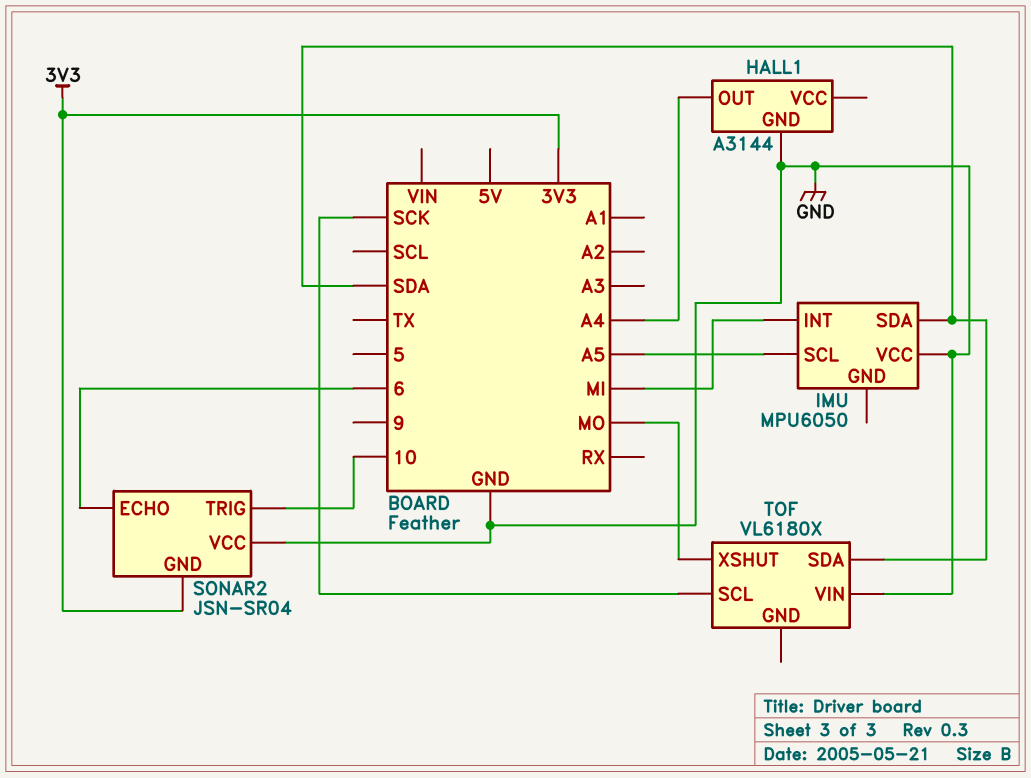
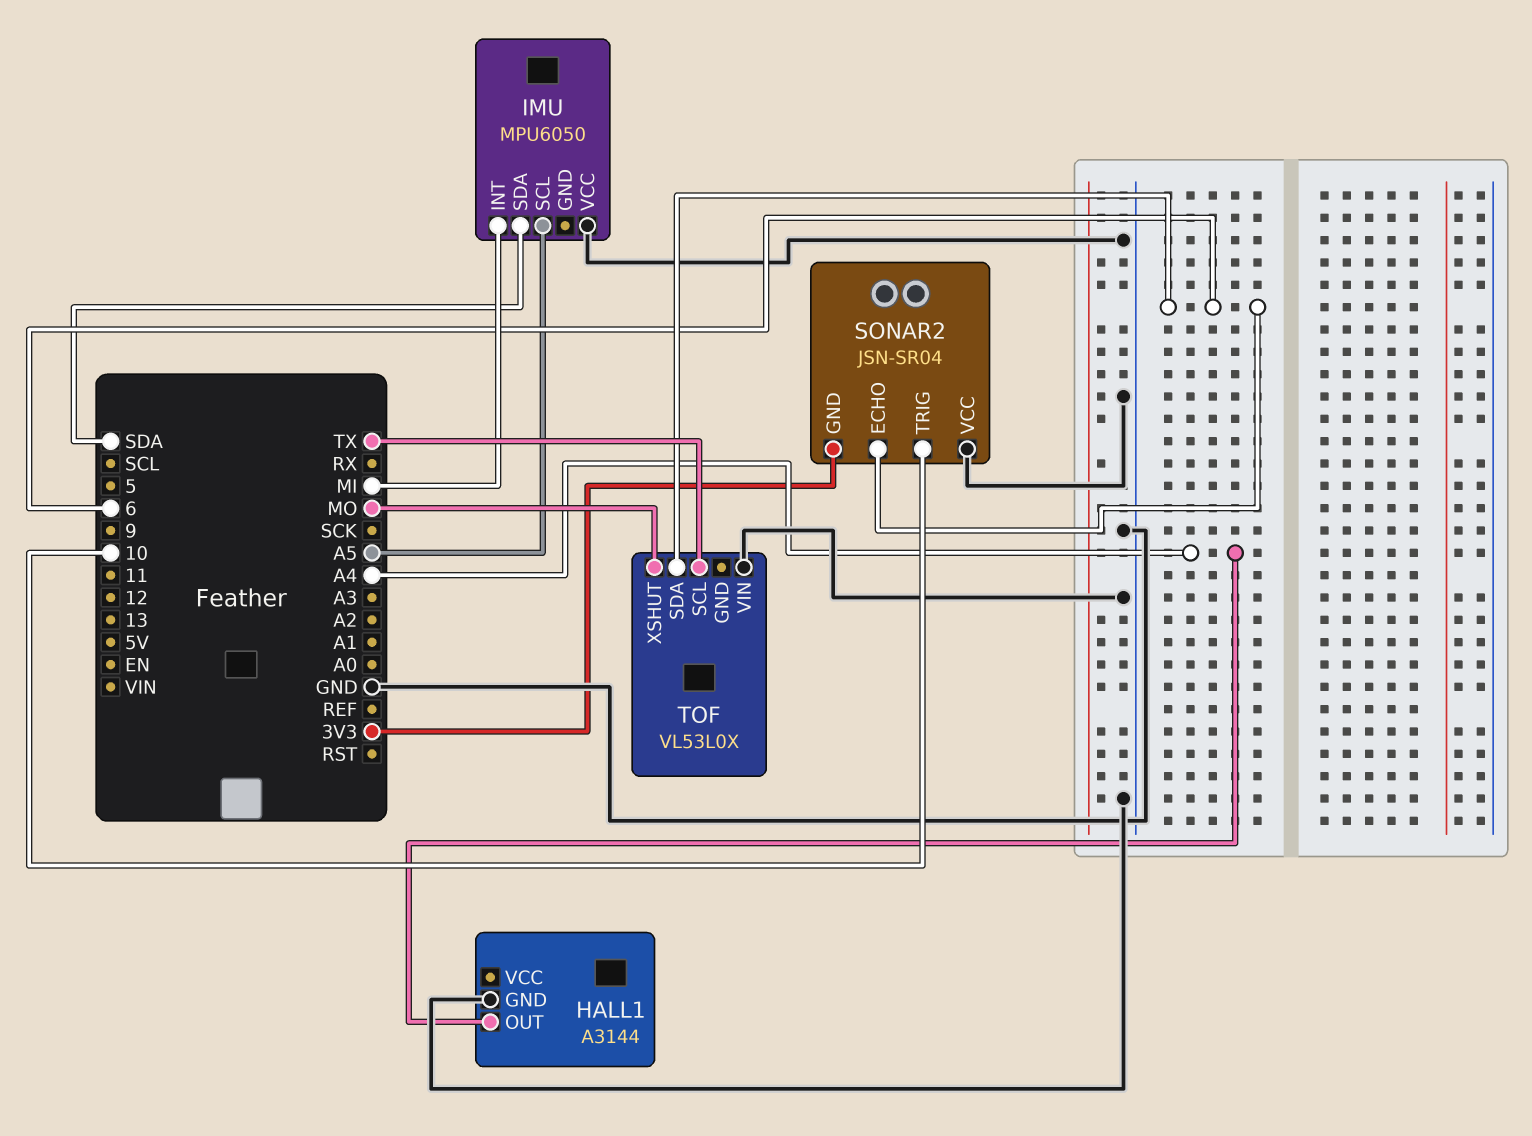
TOF: VL6180X -> VL53L0X
TOF pin SCL: SCK -> TX
TOF pin SDA: SDA -> 6

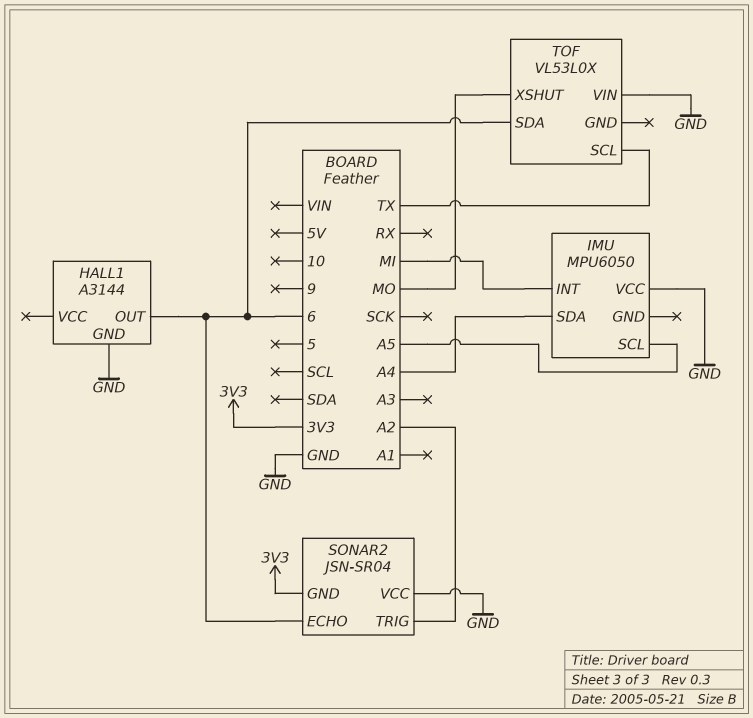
HALL1 pin OUT: A4 -> 6
IMU pin SDA: SDA -> A4
SONAR2 pin TRIG: 10 -> A2

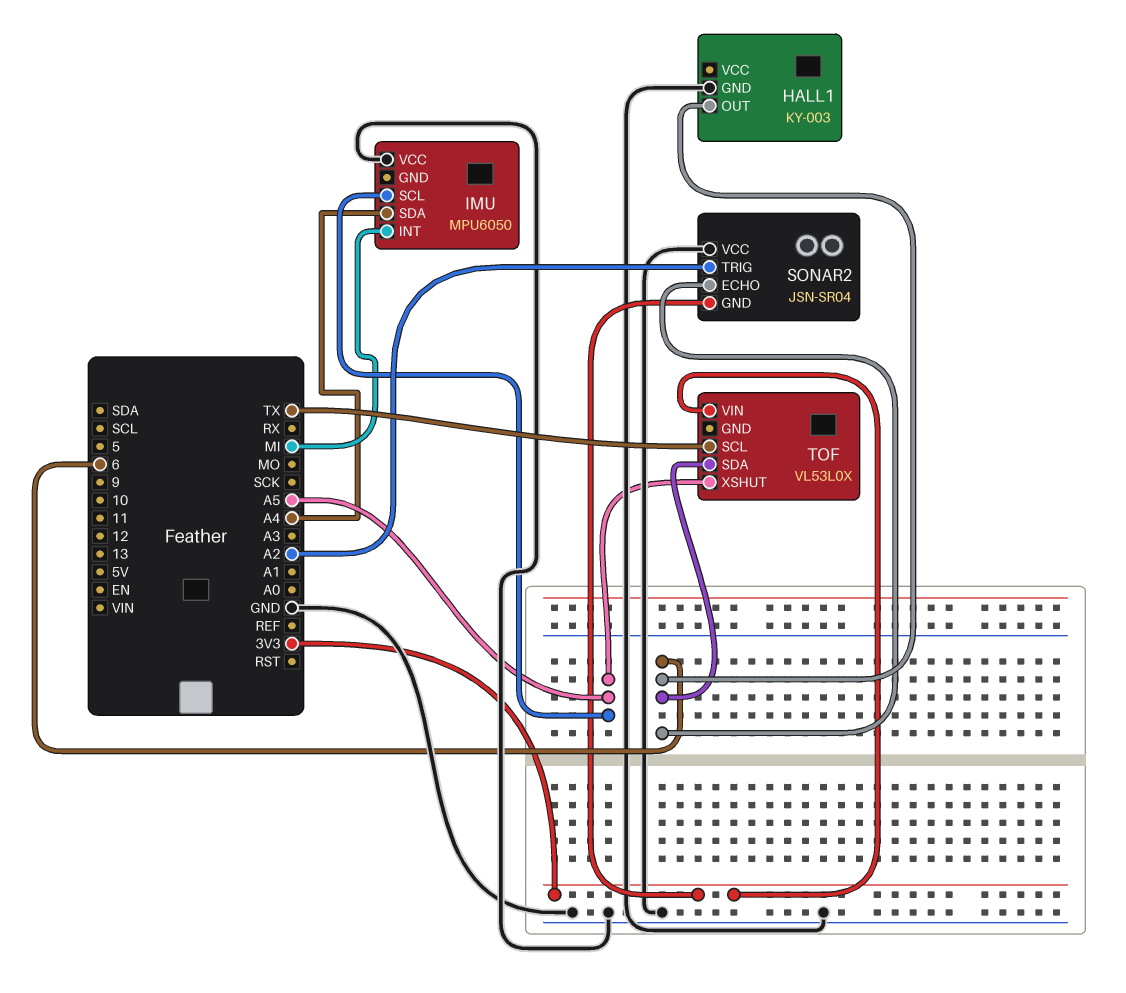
HALL1: A3144 -> KY-003
TOF pin VIN: GND -> 3V3
TOF pin XSHUT: MO -> A5

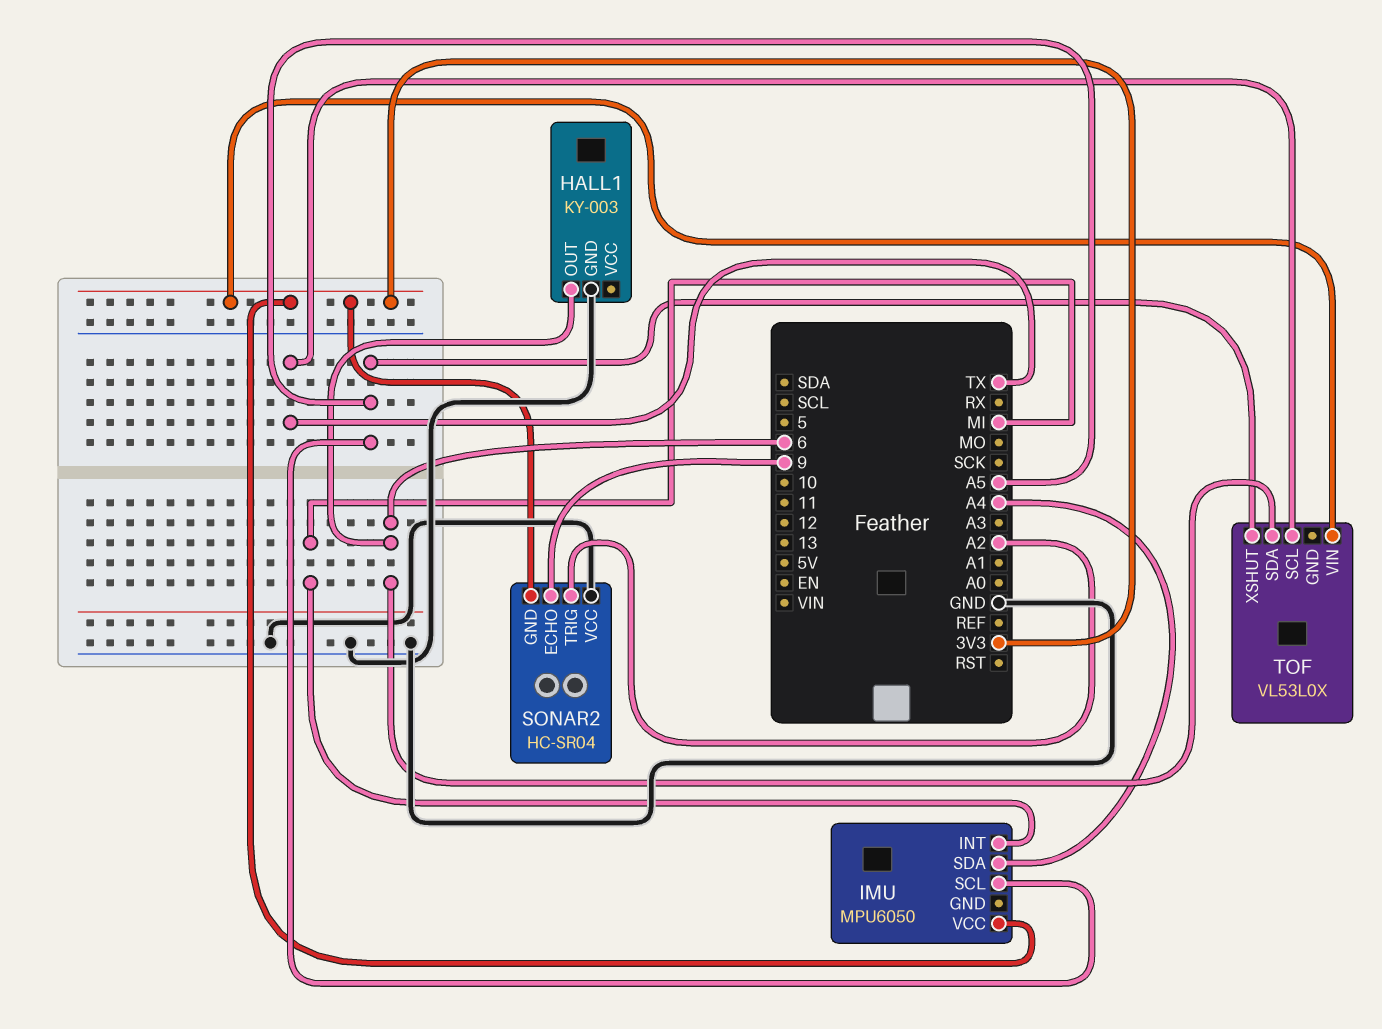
IMU pin VCC: GND -> 3V3
SONAR2: JSN-SR04 -> HC-SR04
SONAR2 pin ECHO: 6 -> 9

